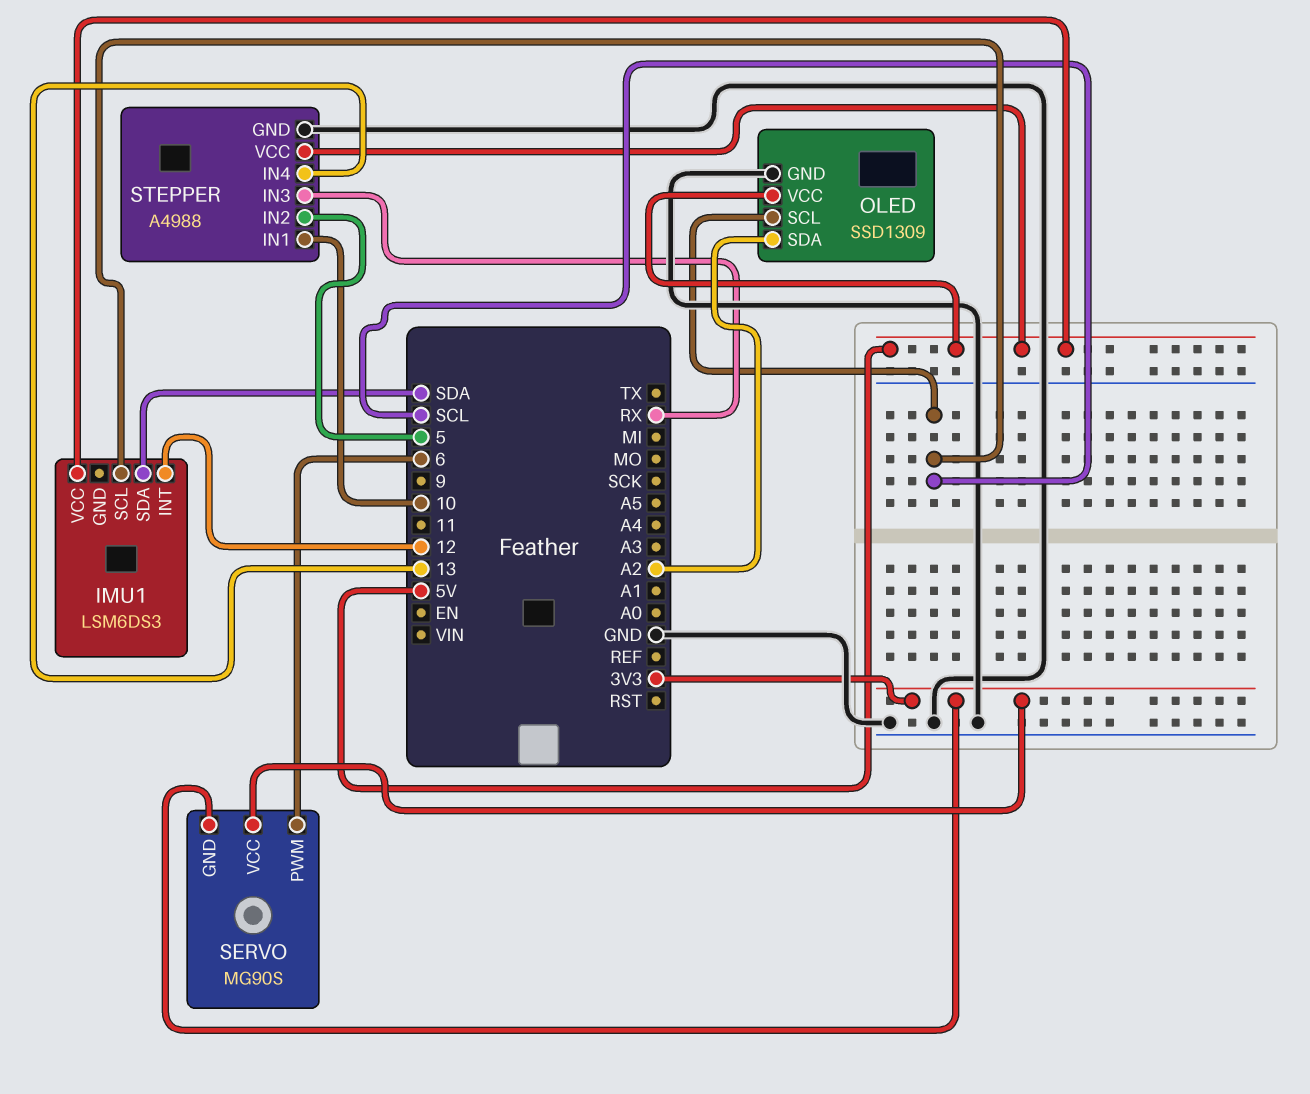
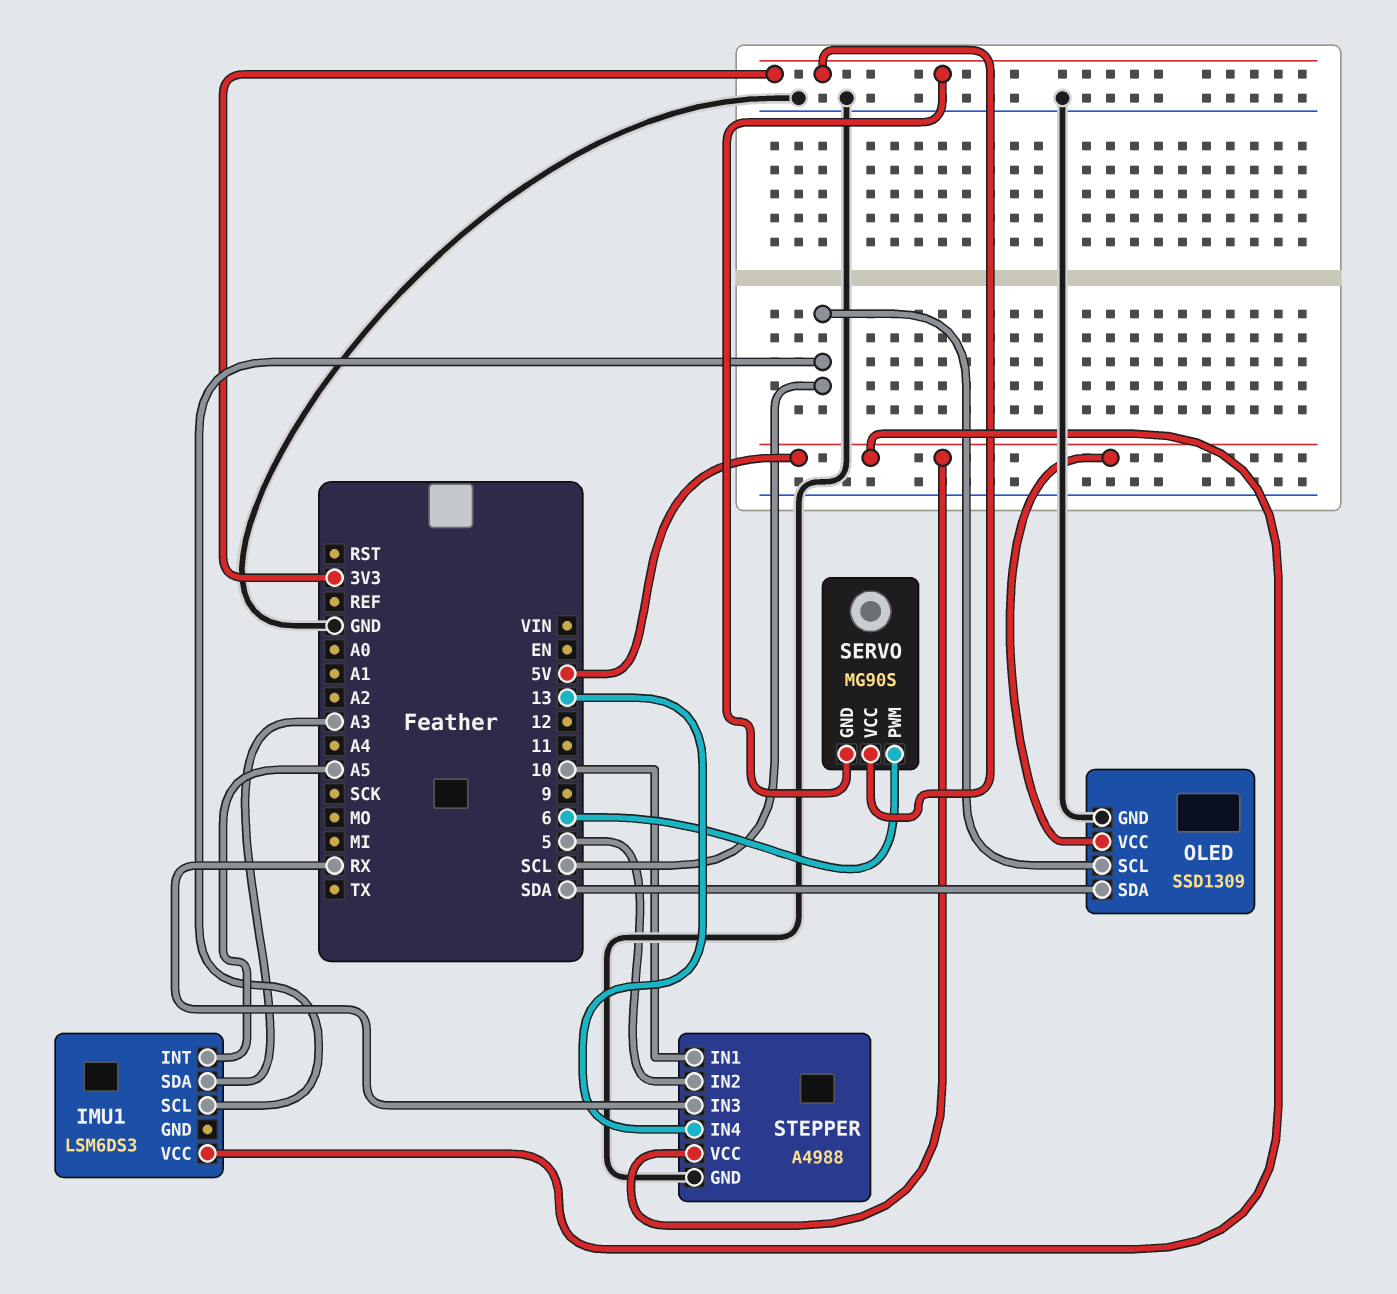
IMU1 pin INT: 12 -> A5
IMU1 pin SDA: SDA -> A3
OLED pin SDA: A2 -> SDA

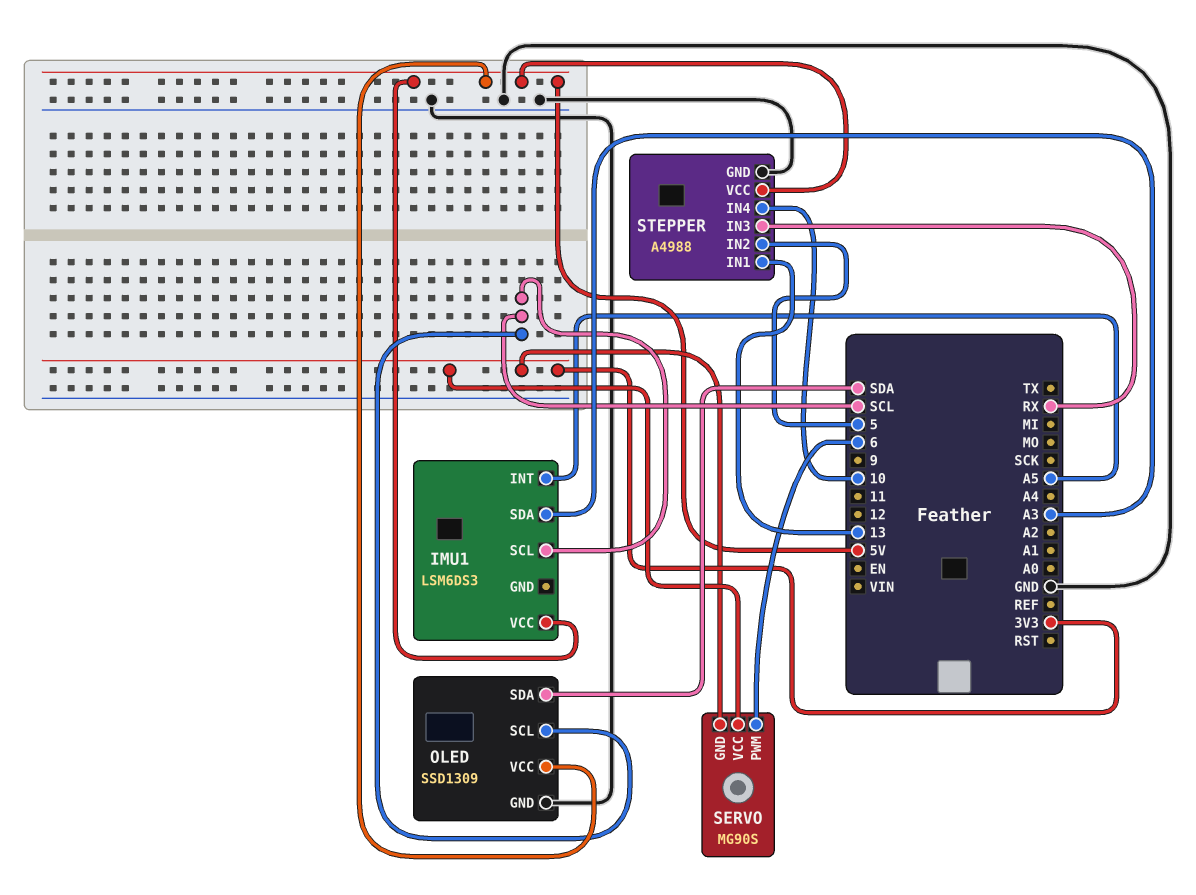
STEPPER pin IN1: 10 -> 13
STEPPER pin IN4: 13 -> 10

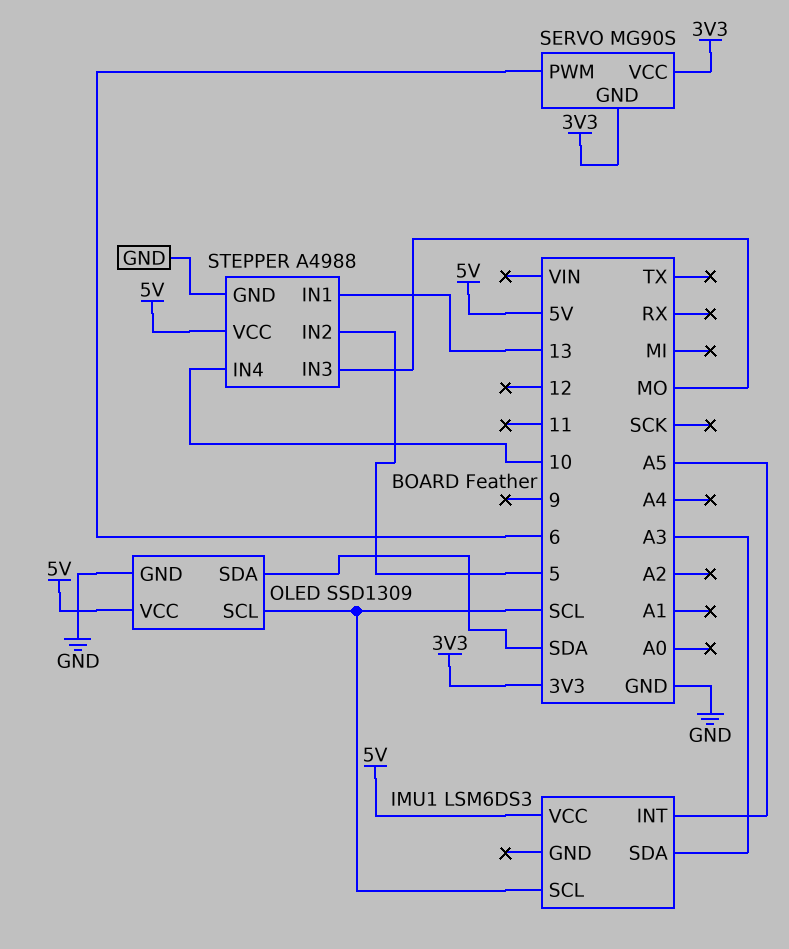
STEPPER pin IN3: RX -> MO

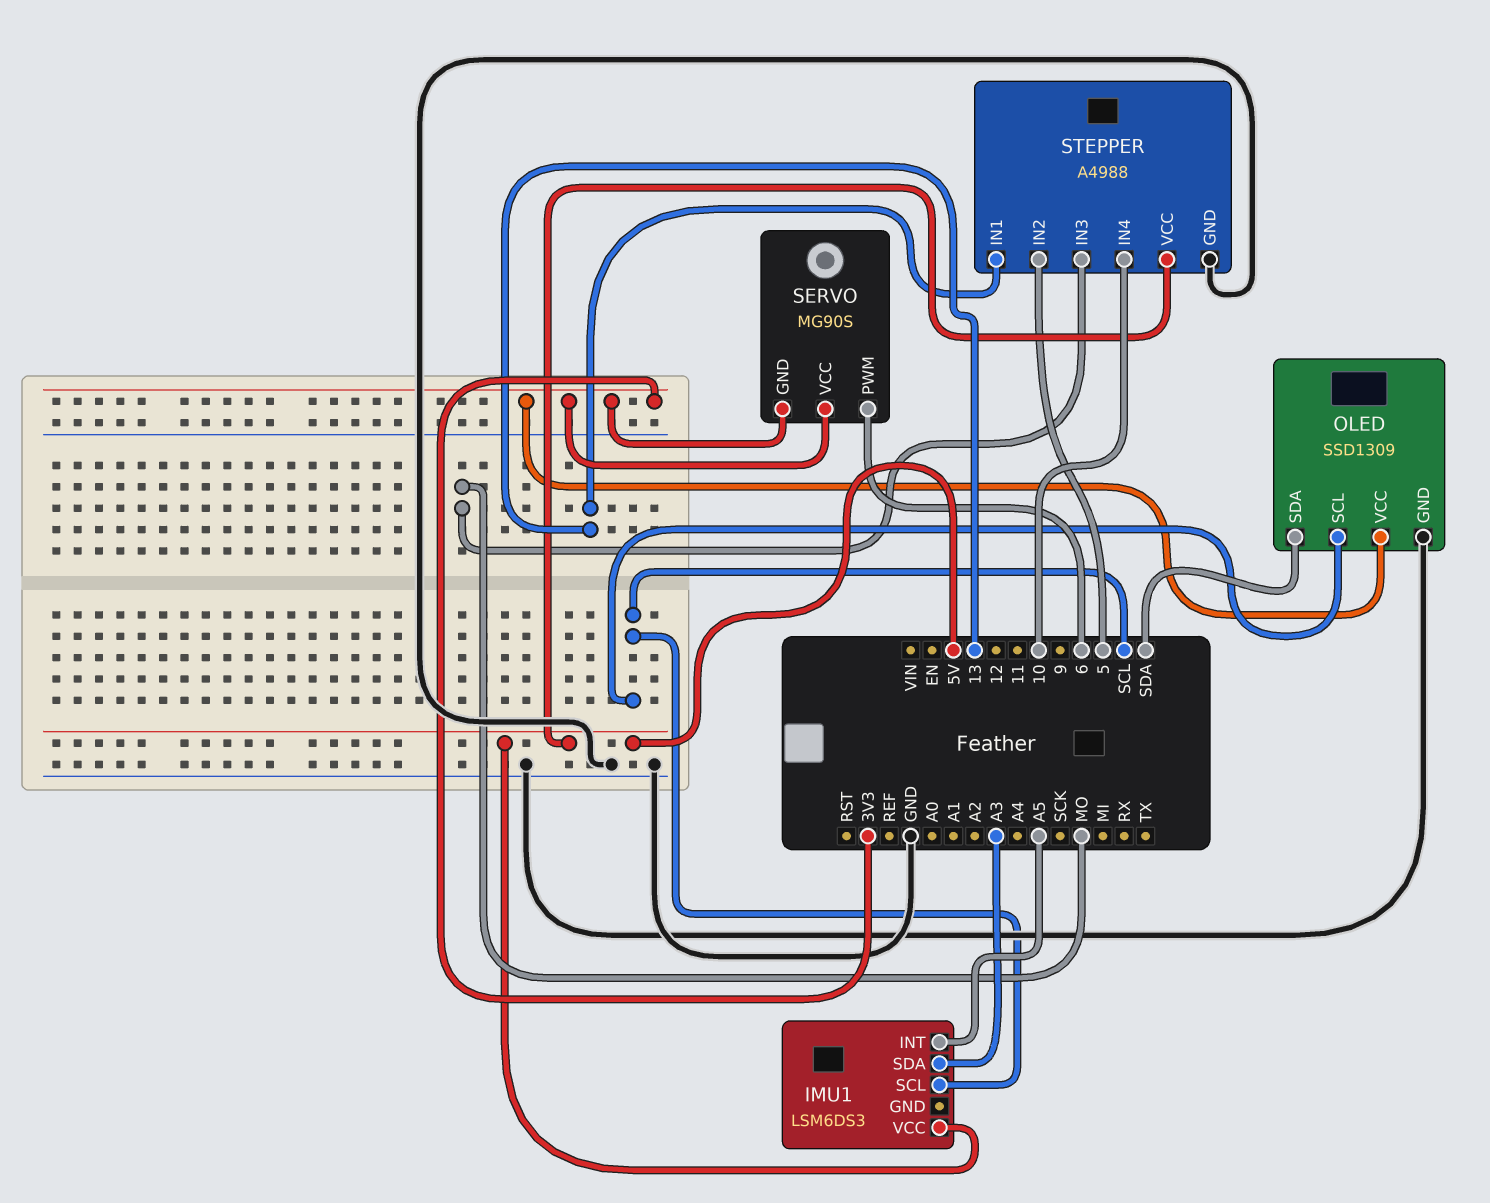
OLED pin VCC: 5V -> 3V3

